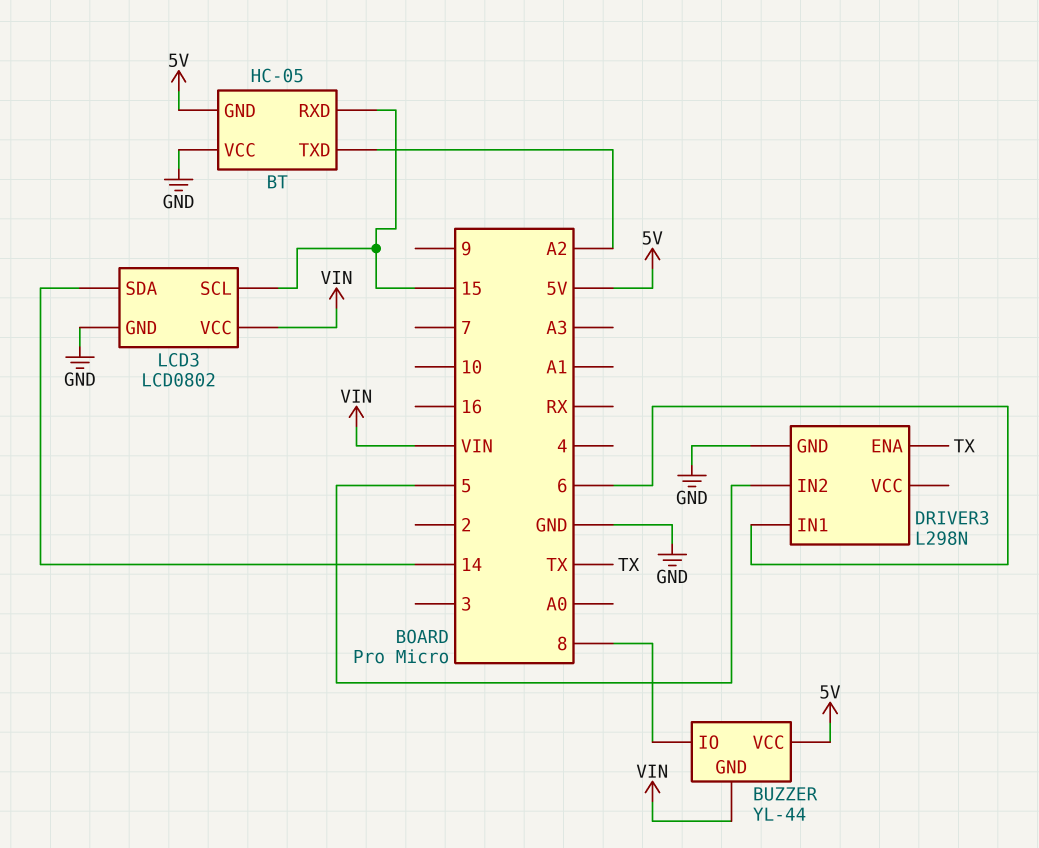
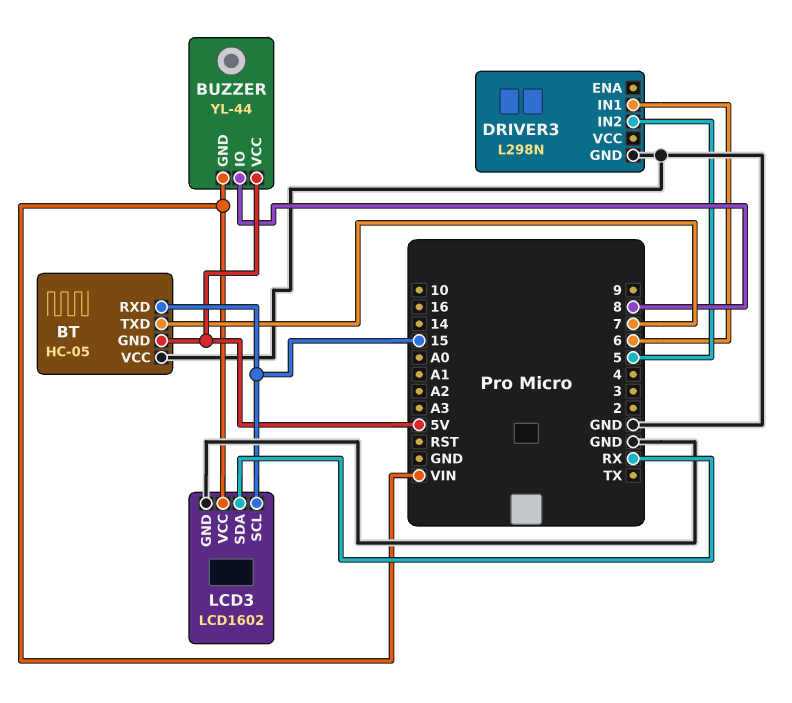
BT pin TXD: A2 -> 7
DRIVER3 pin ENA: TX -> none
LCD3: LCD0802 -> LCD1602
LCD3 pin SDA: 14 -> RX

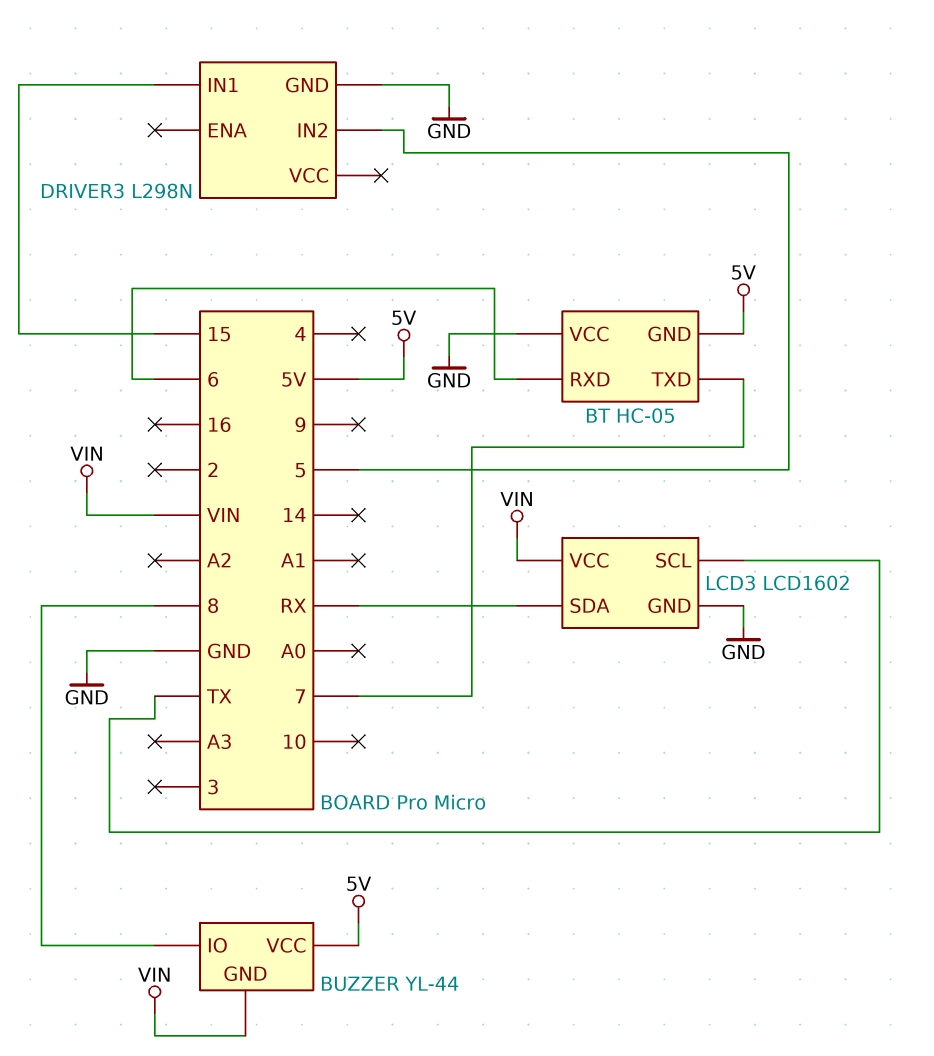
BT pin RXD: 15 -> 6
DRIVER3 pin IN1: 6 -> 15
LCD3 pin SCL: 15 -> TX

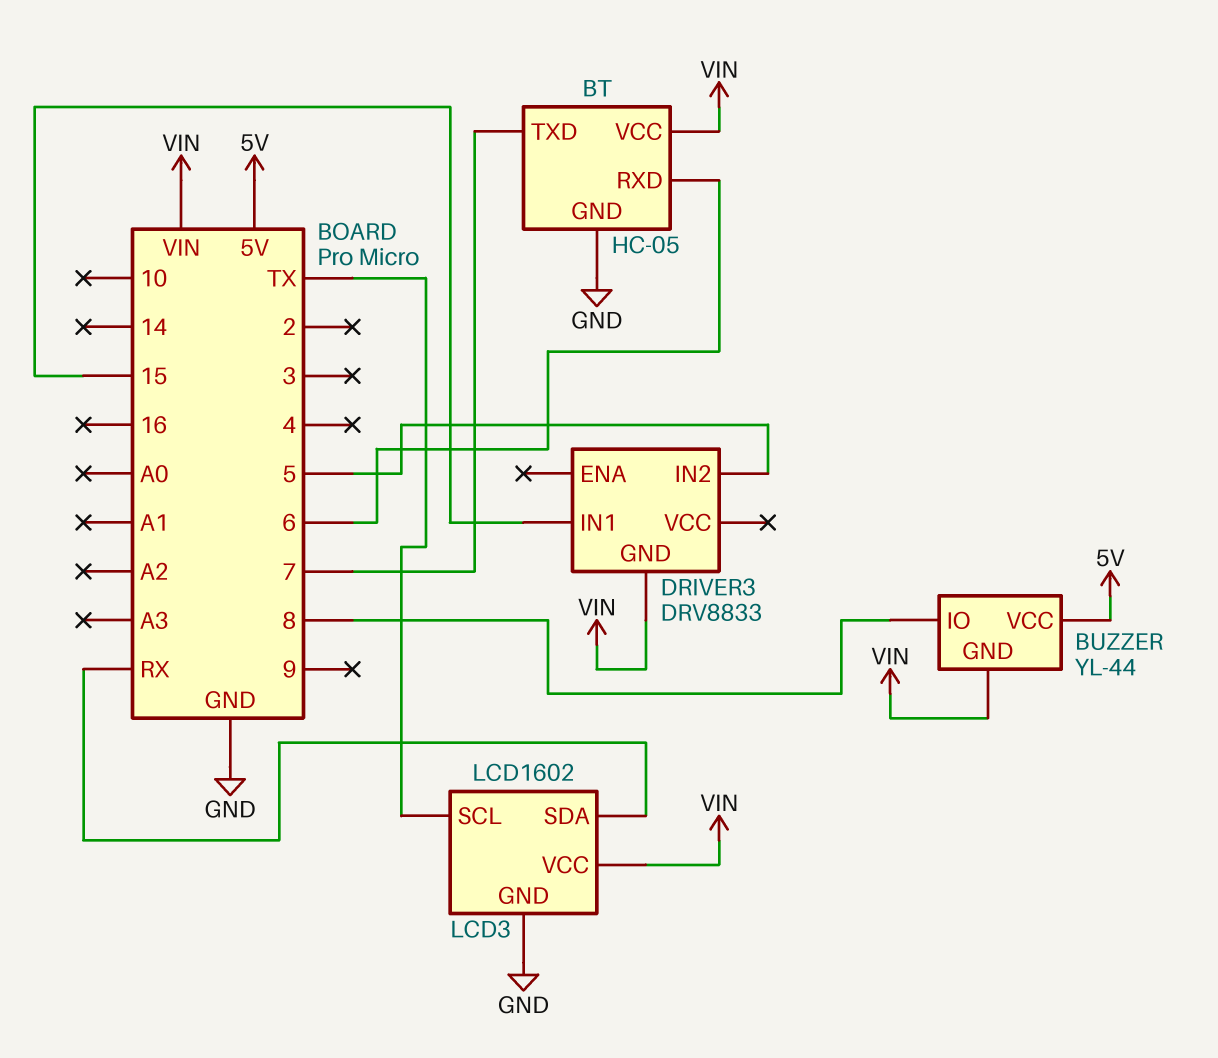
BT pin GND: 5V -> GND
BT pin VCC: GND -> VIN
DRIVER3: L298N -> DRV8833
DRIVER3 pin GND: GND -> VIN

